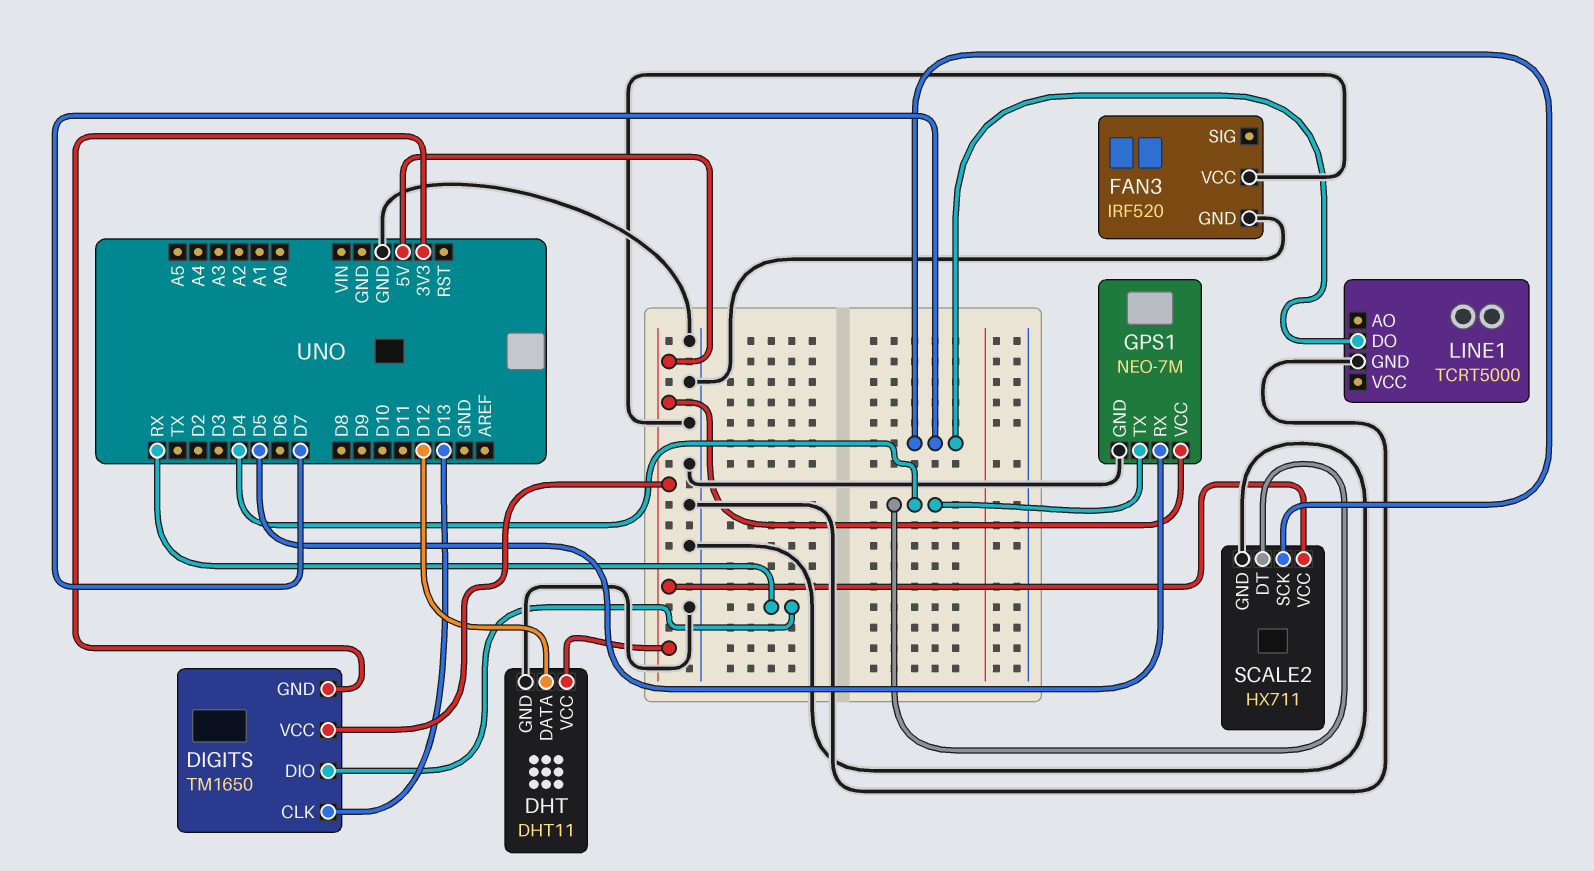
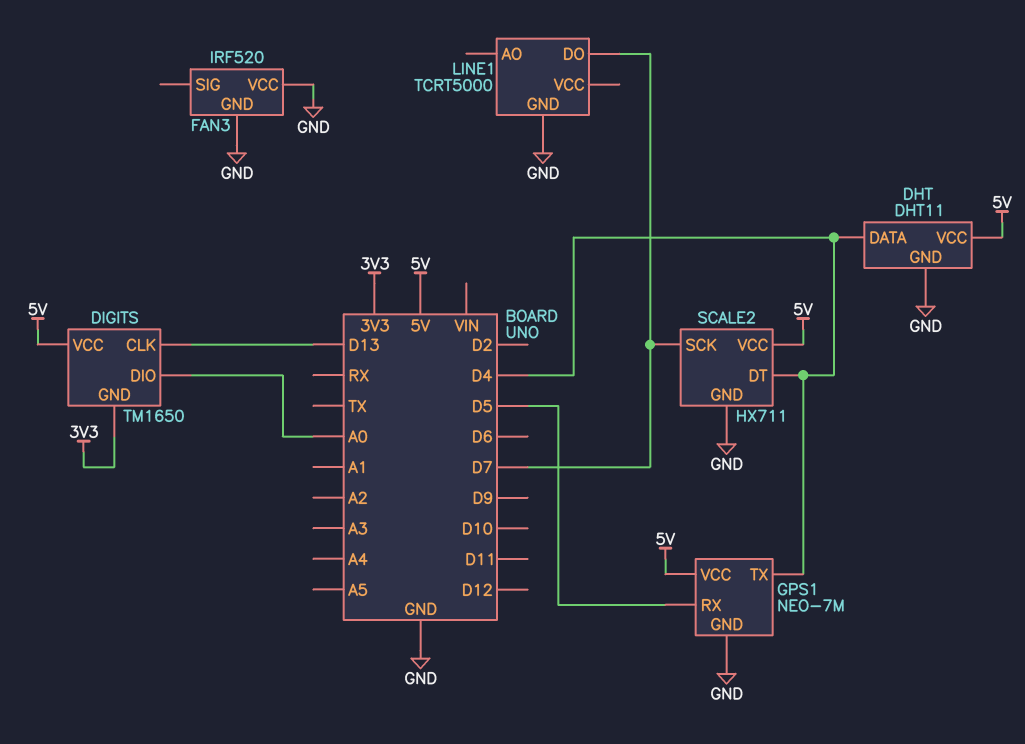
DHT pin DATA: D12 -> D4
DIGITS pin DIO: RX -> A0

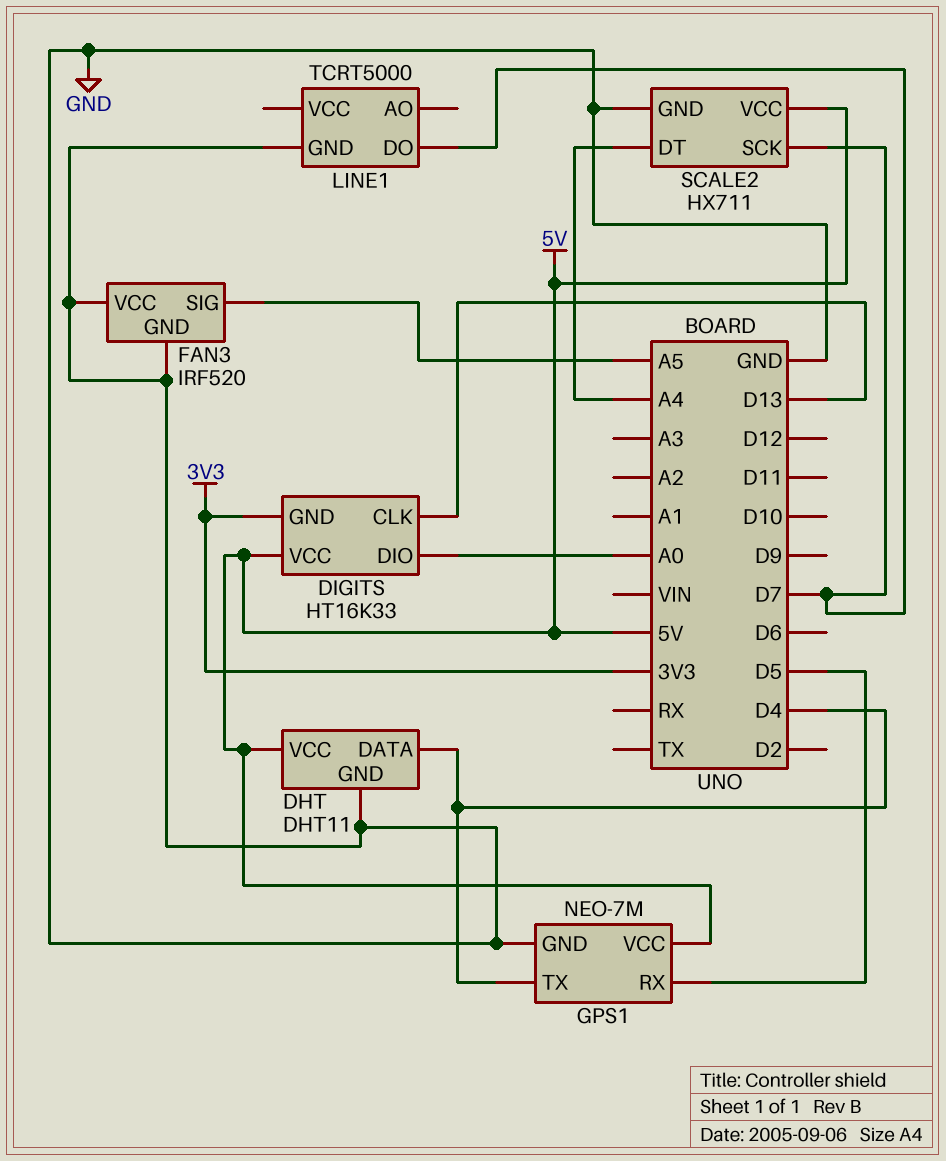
DIGITS: TM1650 -> HT16K33
FAN3 pin SIG: none -> A5
SCALE2 pin DT: D4 -> A4

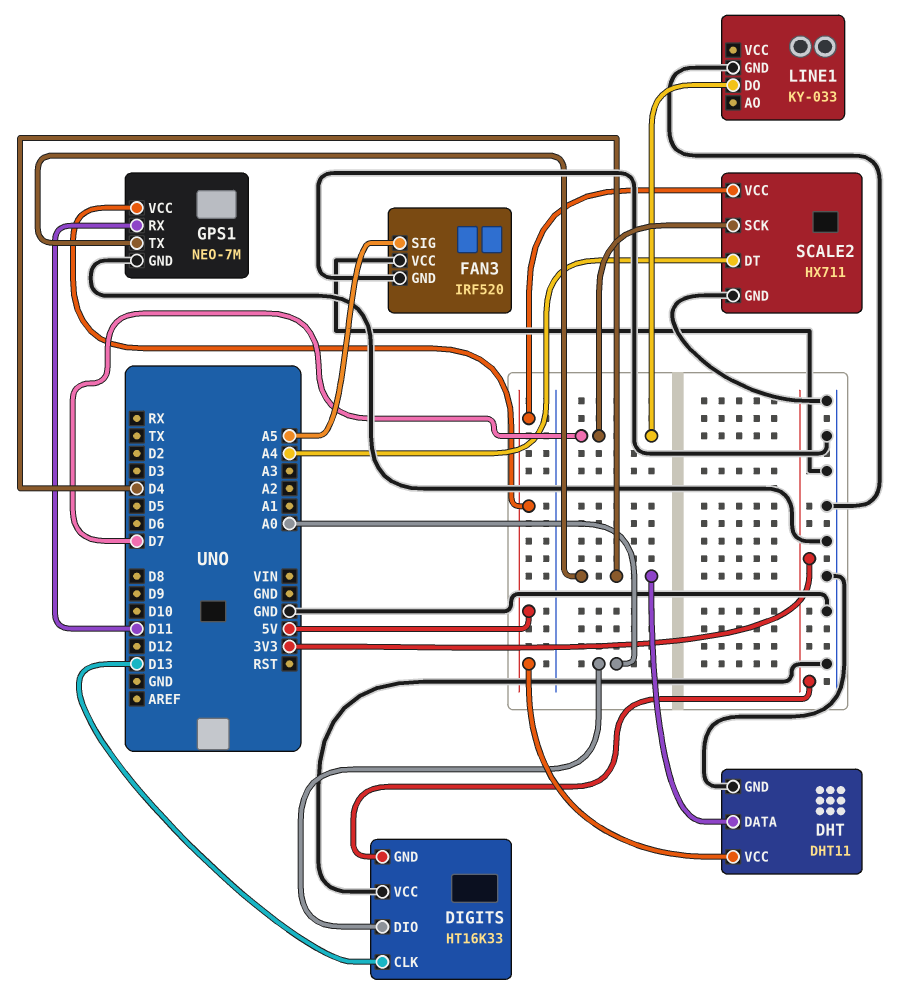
DIGITS pin VCC: 5V -> GND
GPS1 pin RX: D5 -> D11
LINE1: TCRT5000 -> KY-033

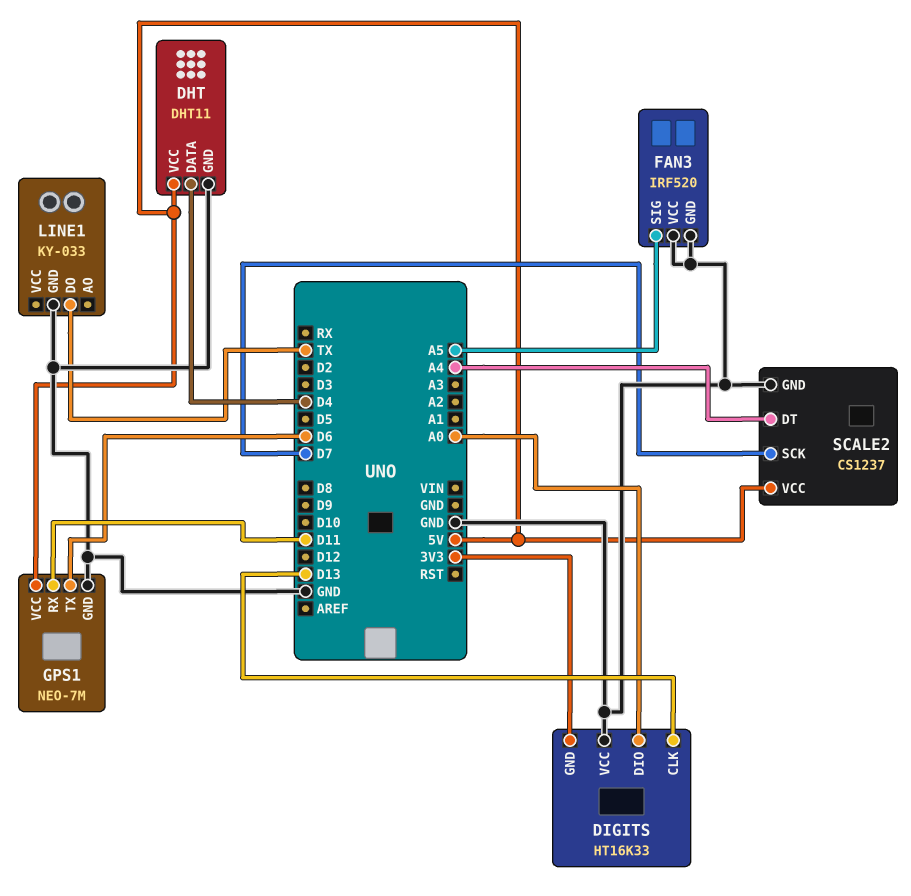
GPS1 pin TX: D4 -> D6
LINE1 pin DO: D7 -> TX
SCALE2: HX711 -> CS1237

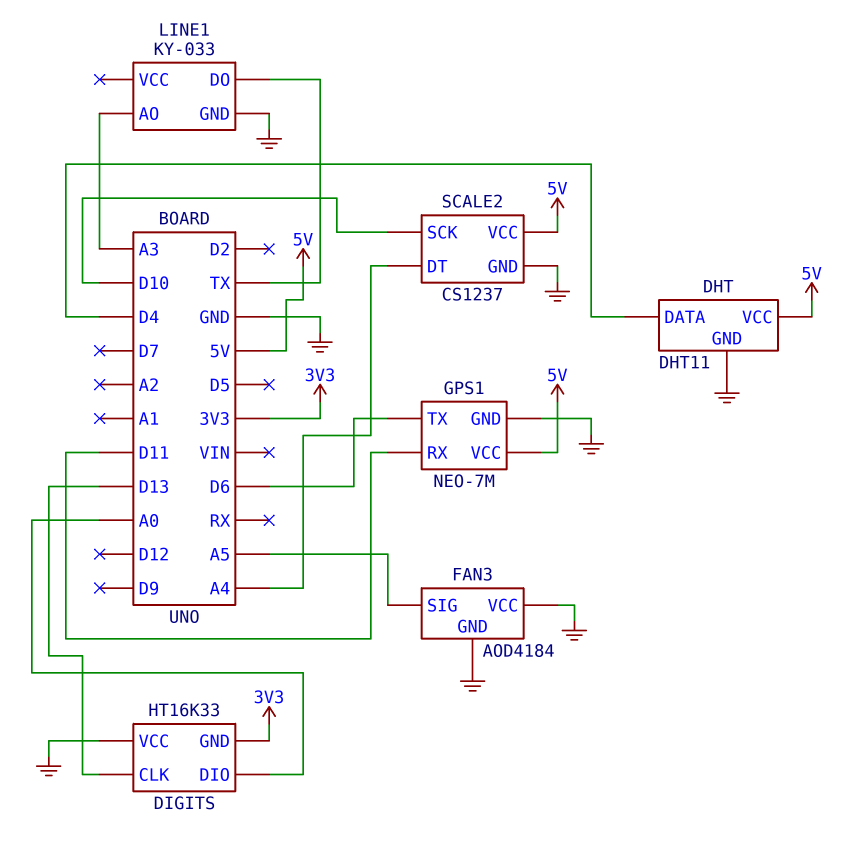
FAN3: IRF520 -> AOD4184
LINE1 pin AO: none -> A3
SCALE2 pin SCK: D7 -> D10

